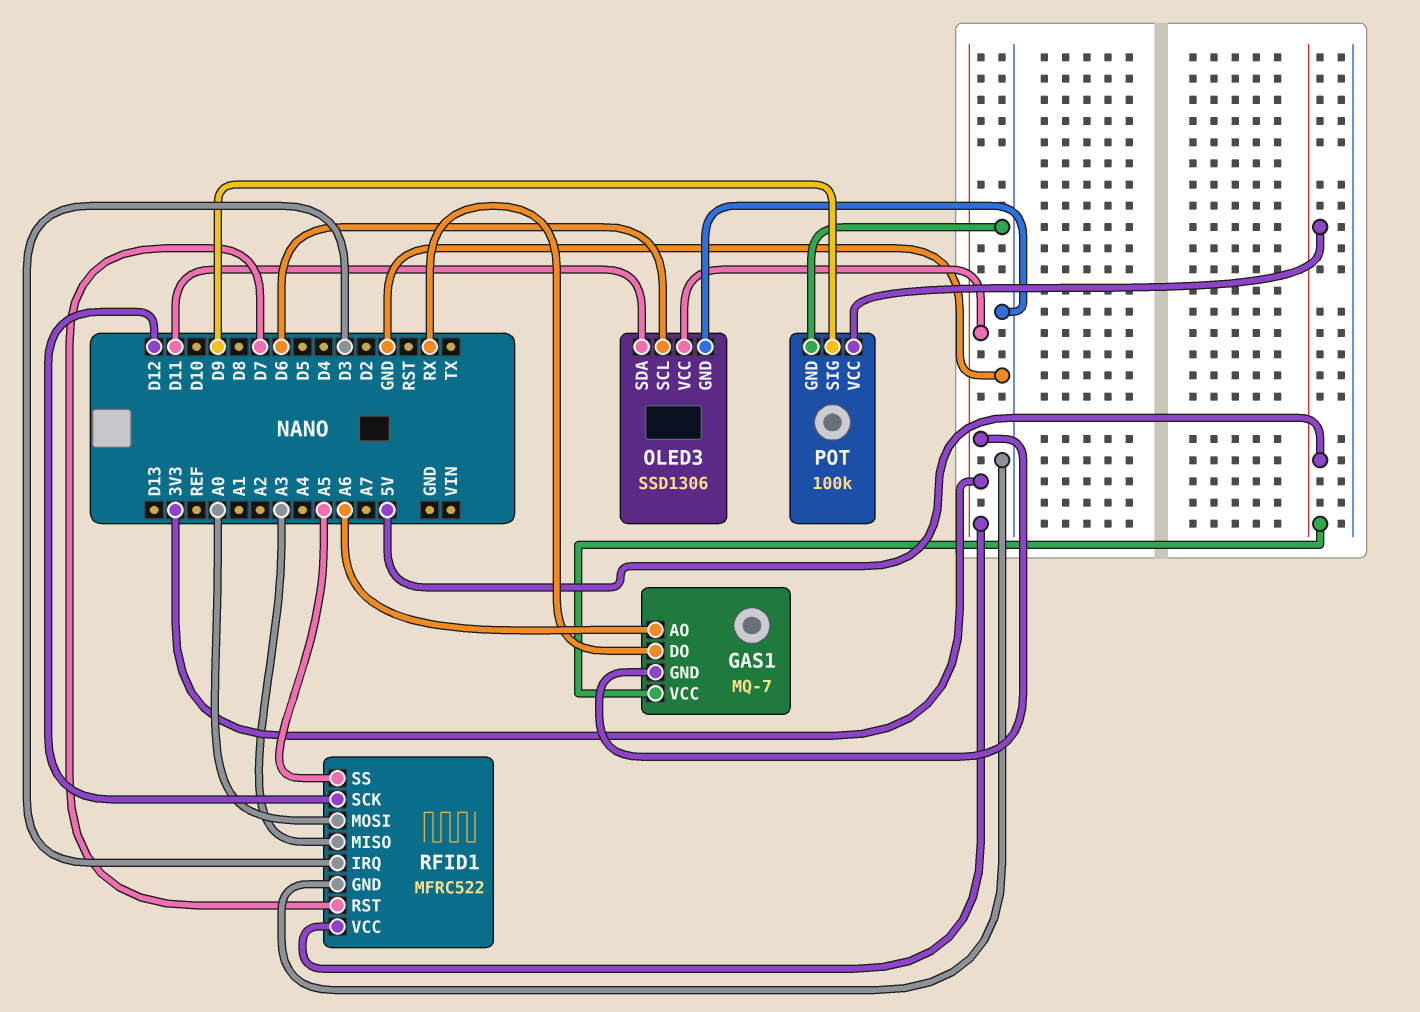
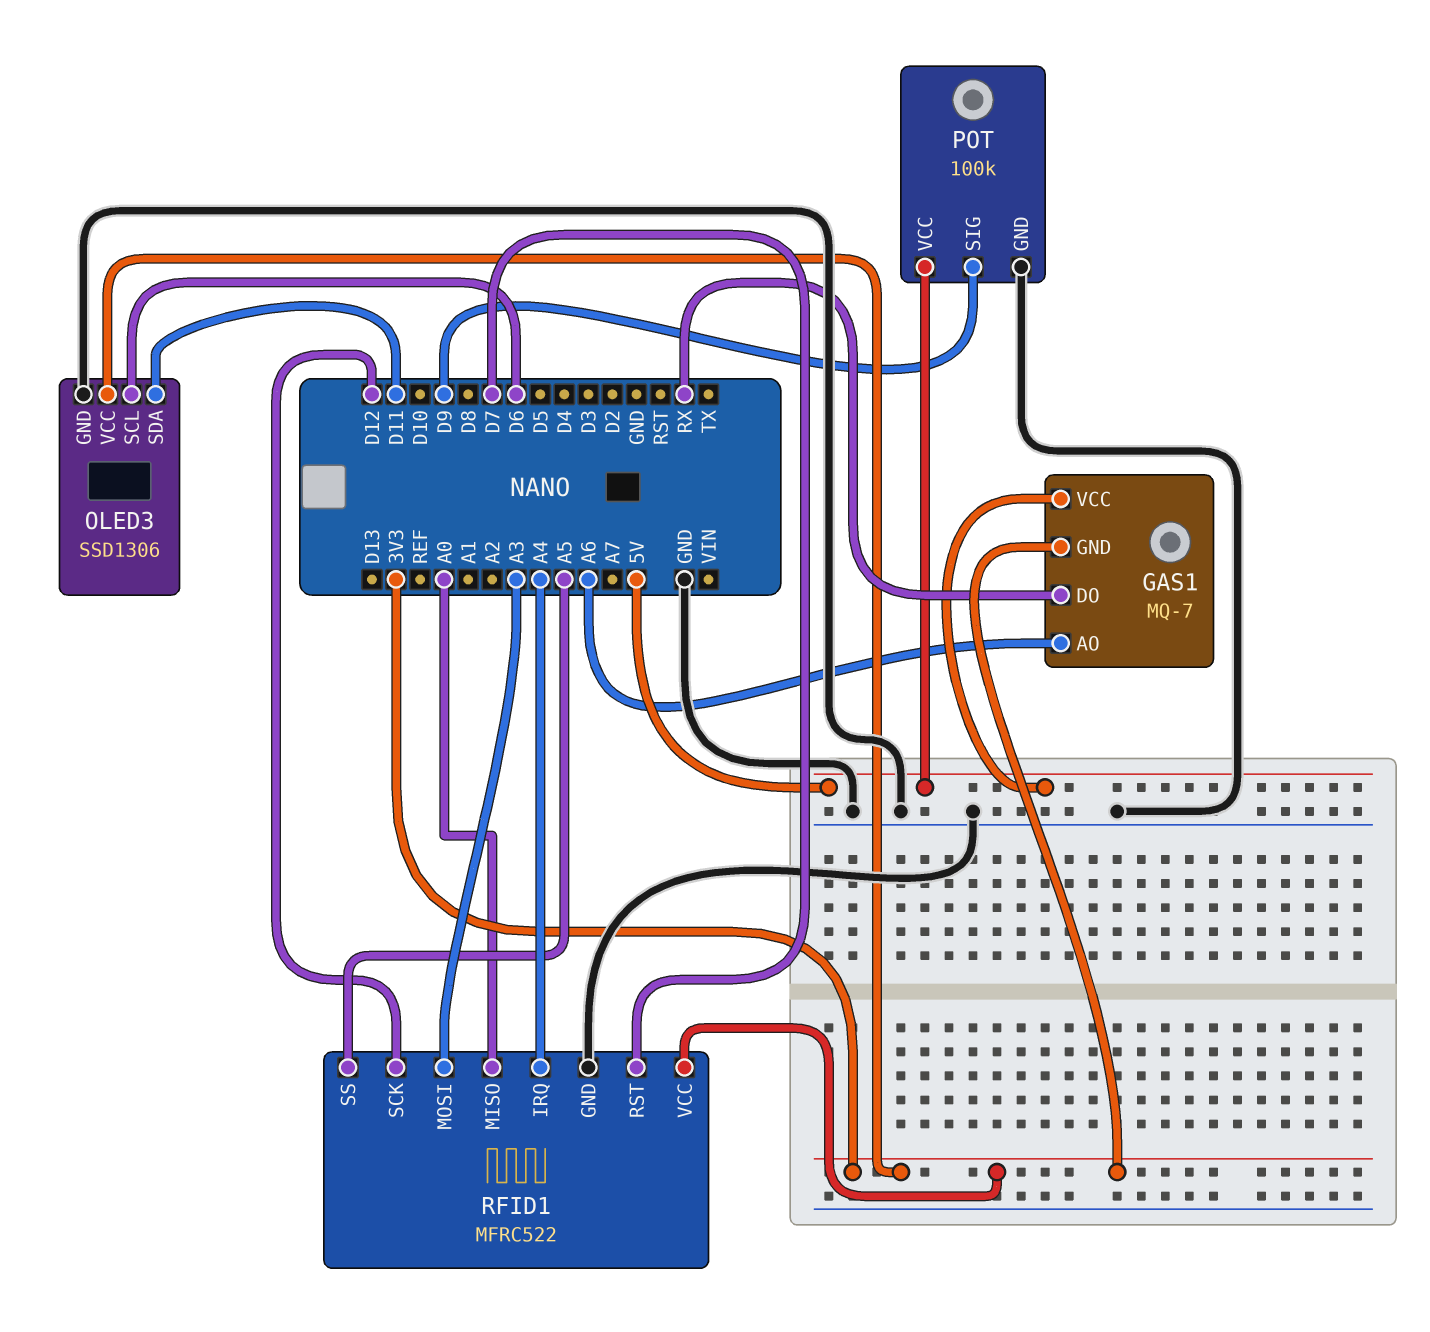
RFID1 pin IRQ: D3 -> A4
RFID1 pin MISO: A3 -> A0
RFID1 pin MOSI: A0 -> A3

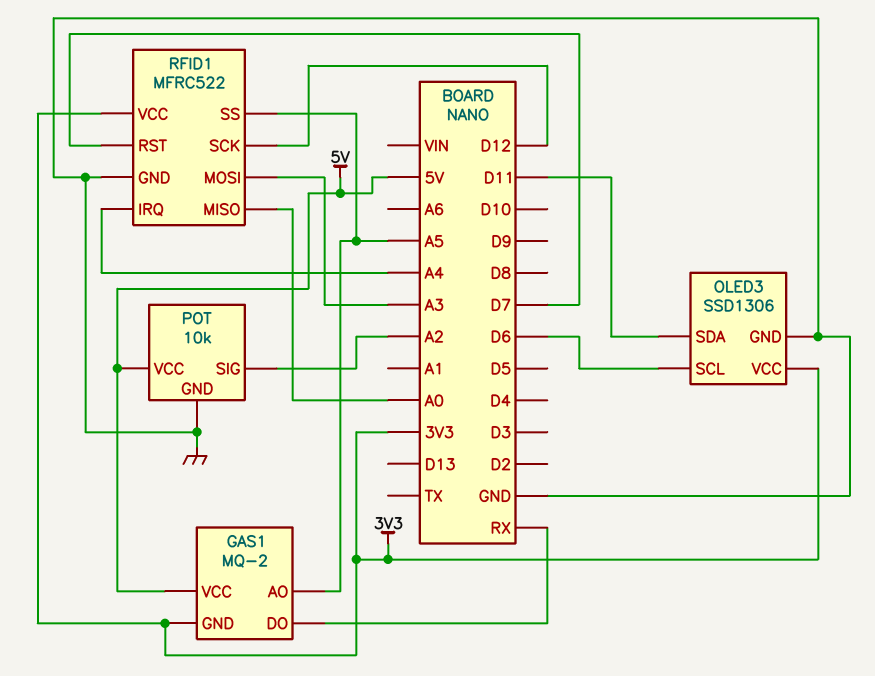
GAS1: MQ-7 -> MQ-2
GAS1 pin AO: A6 -> A5
POT: 100k -> 10k
POT pin SIG: D9 -> A2

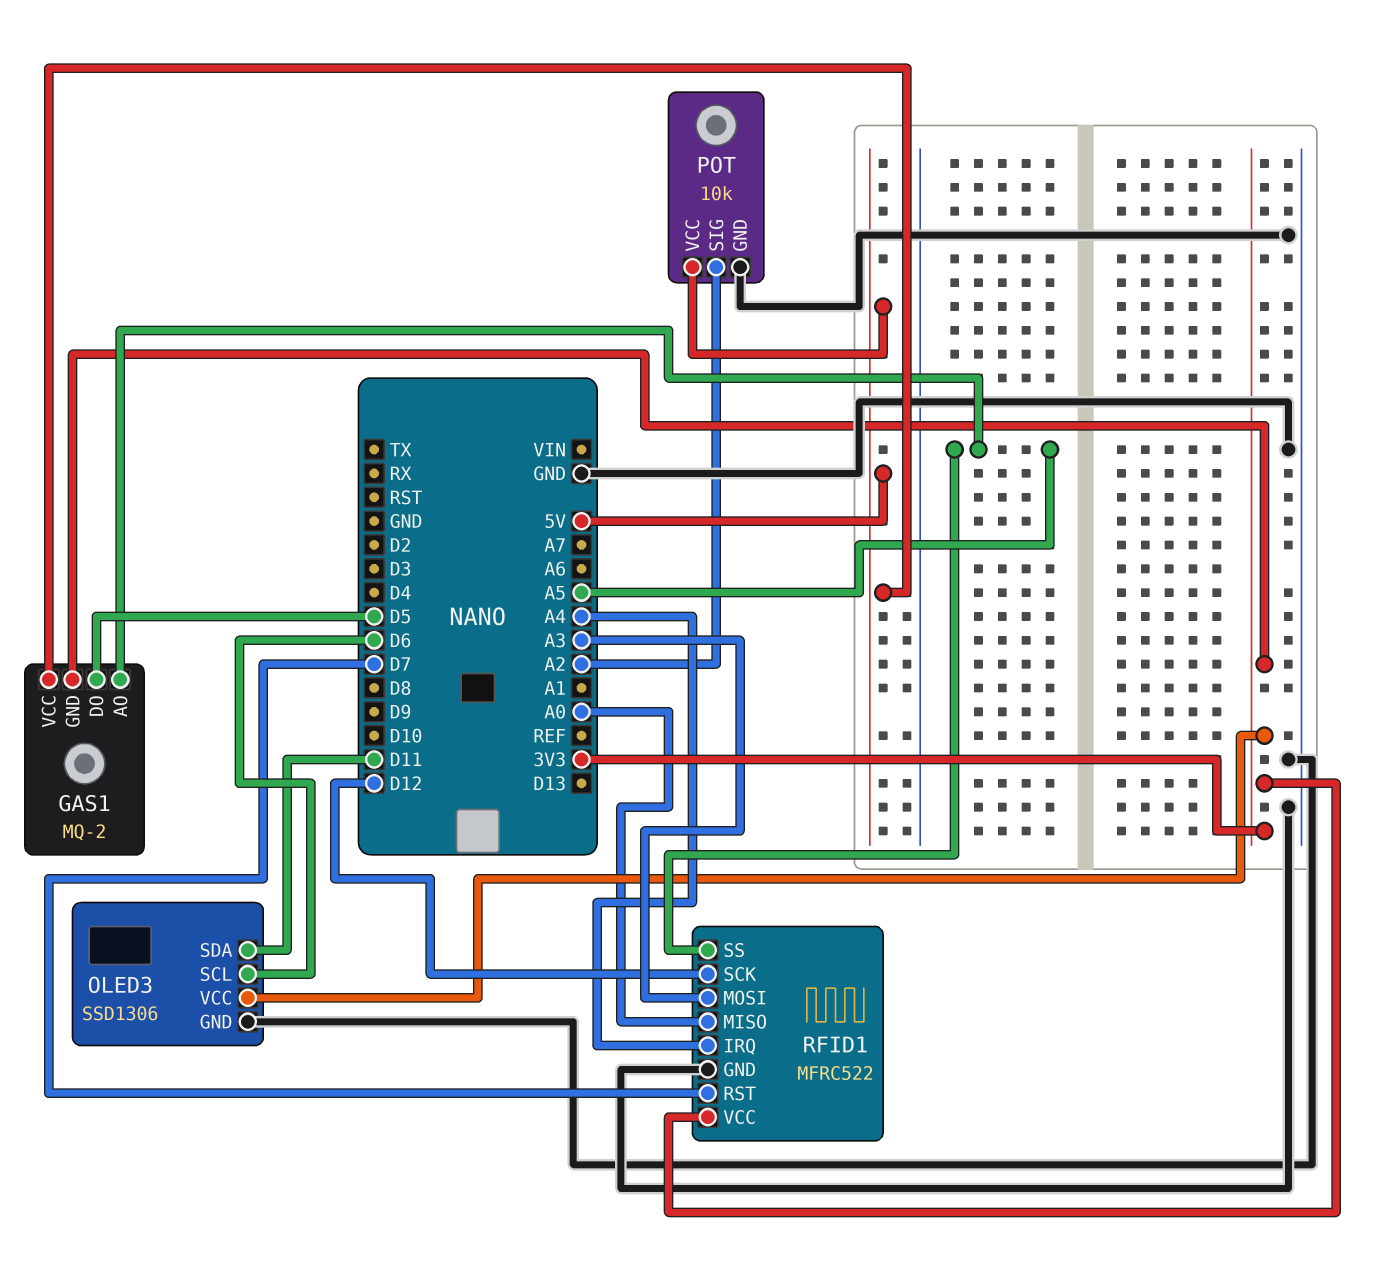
GAS1 pin DO: RX -> D5

